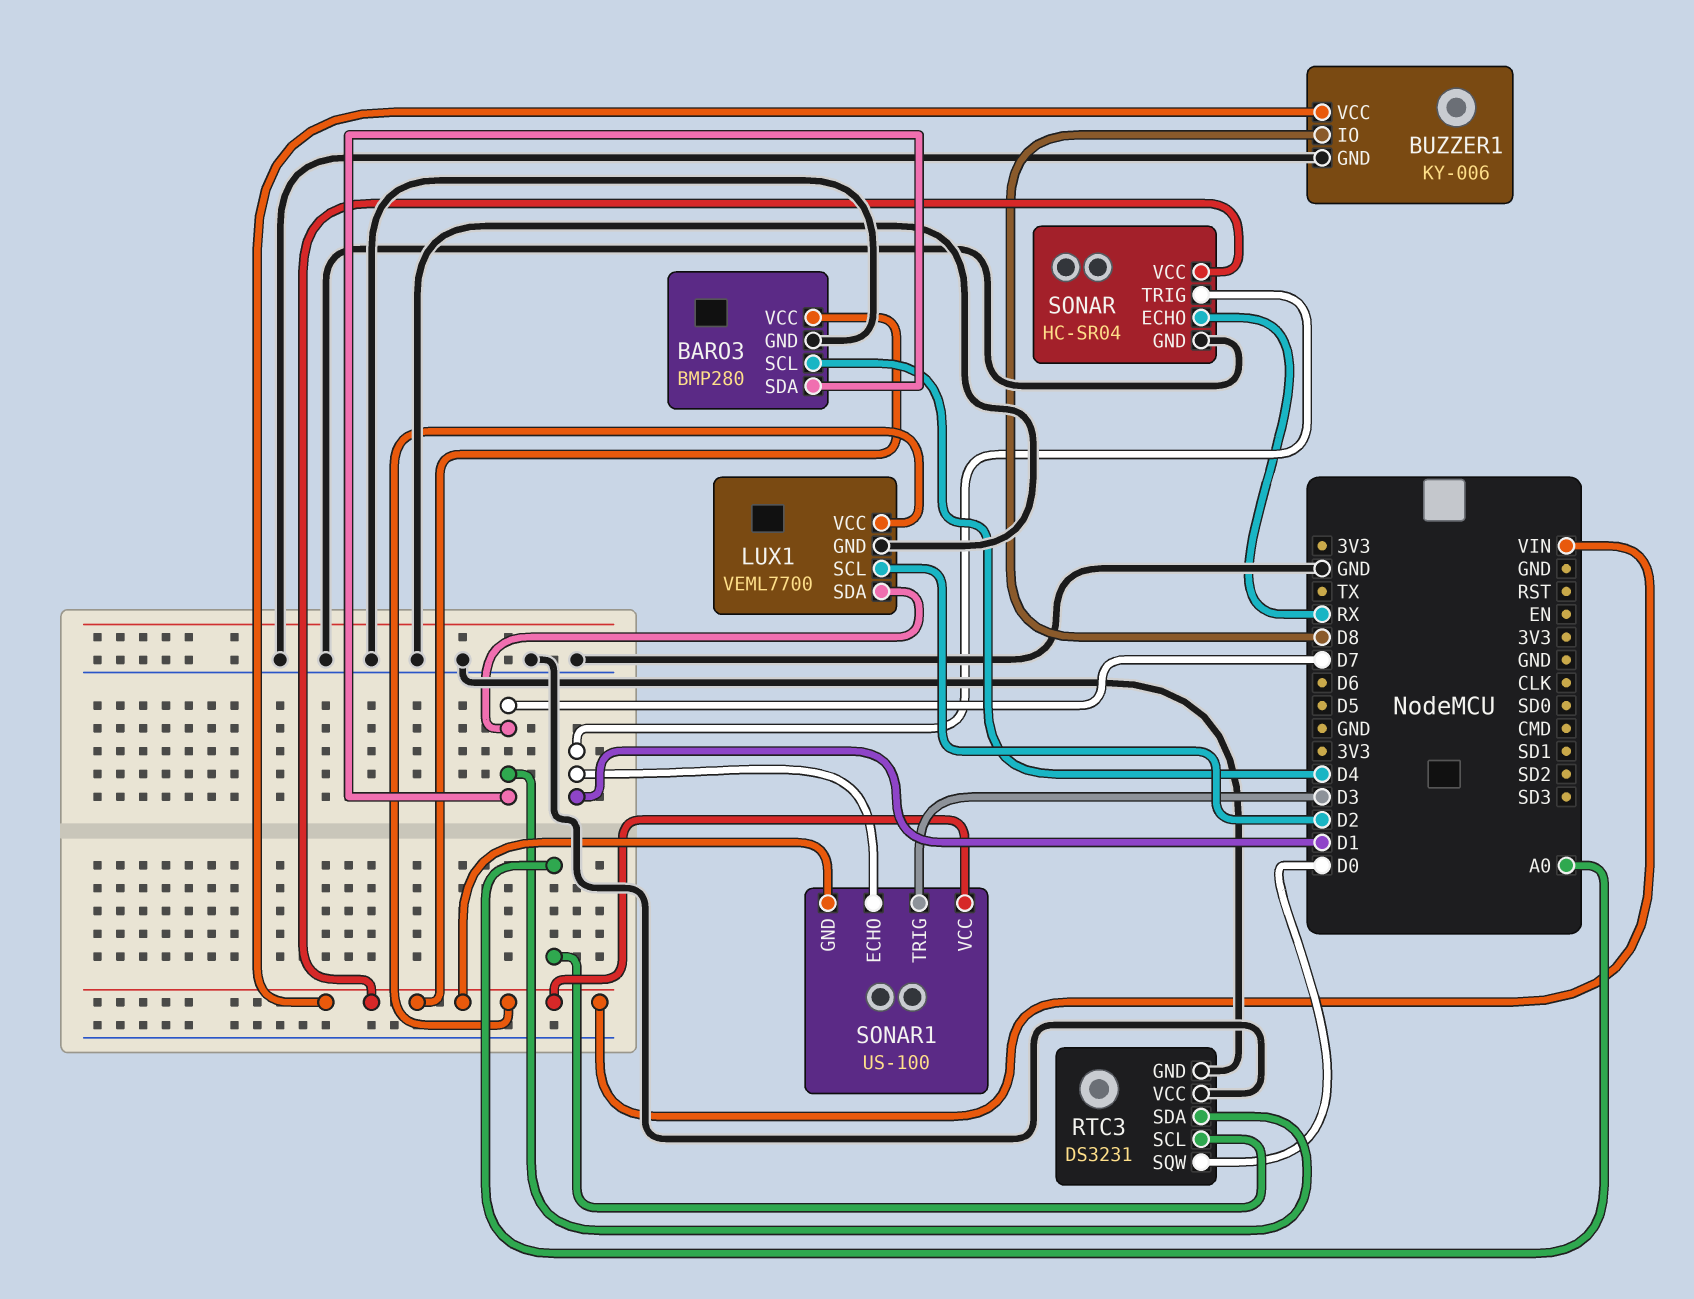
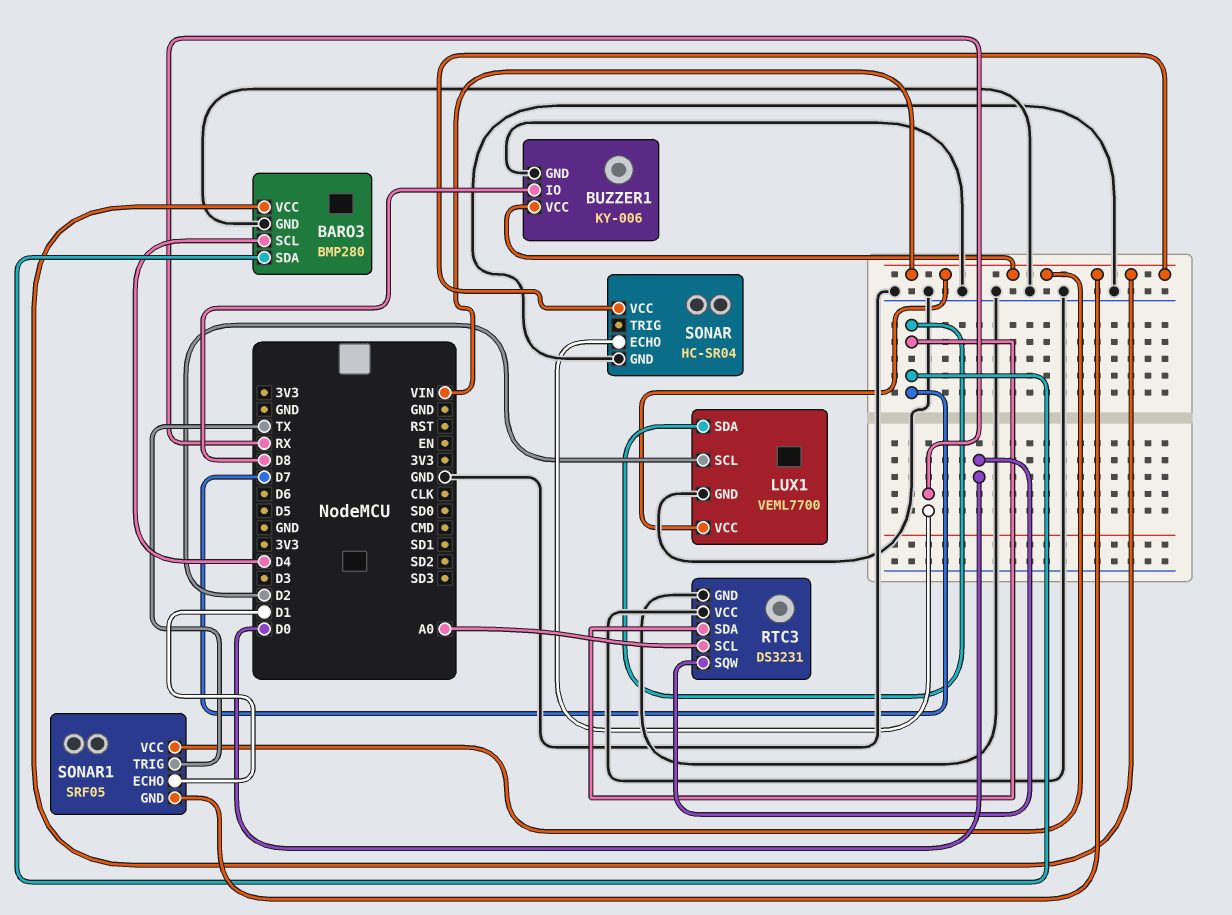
SONAR pin TRIG: D1 -> none
SONAR1: US-100 -> SRF05
SONAR1 pin TRIG: D3 -> TX

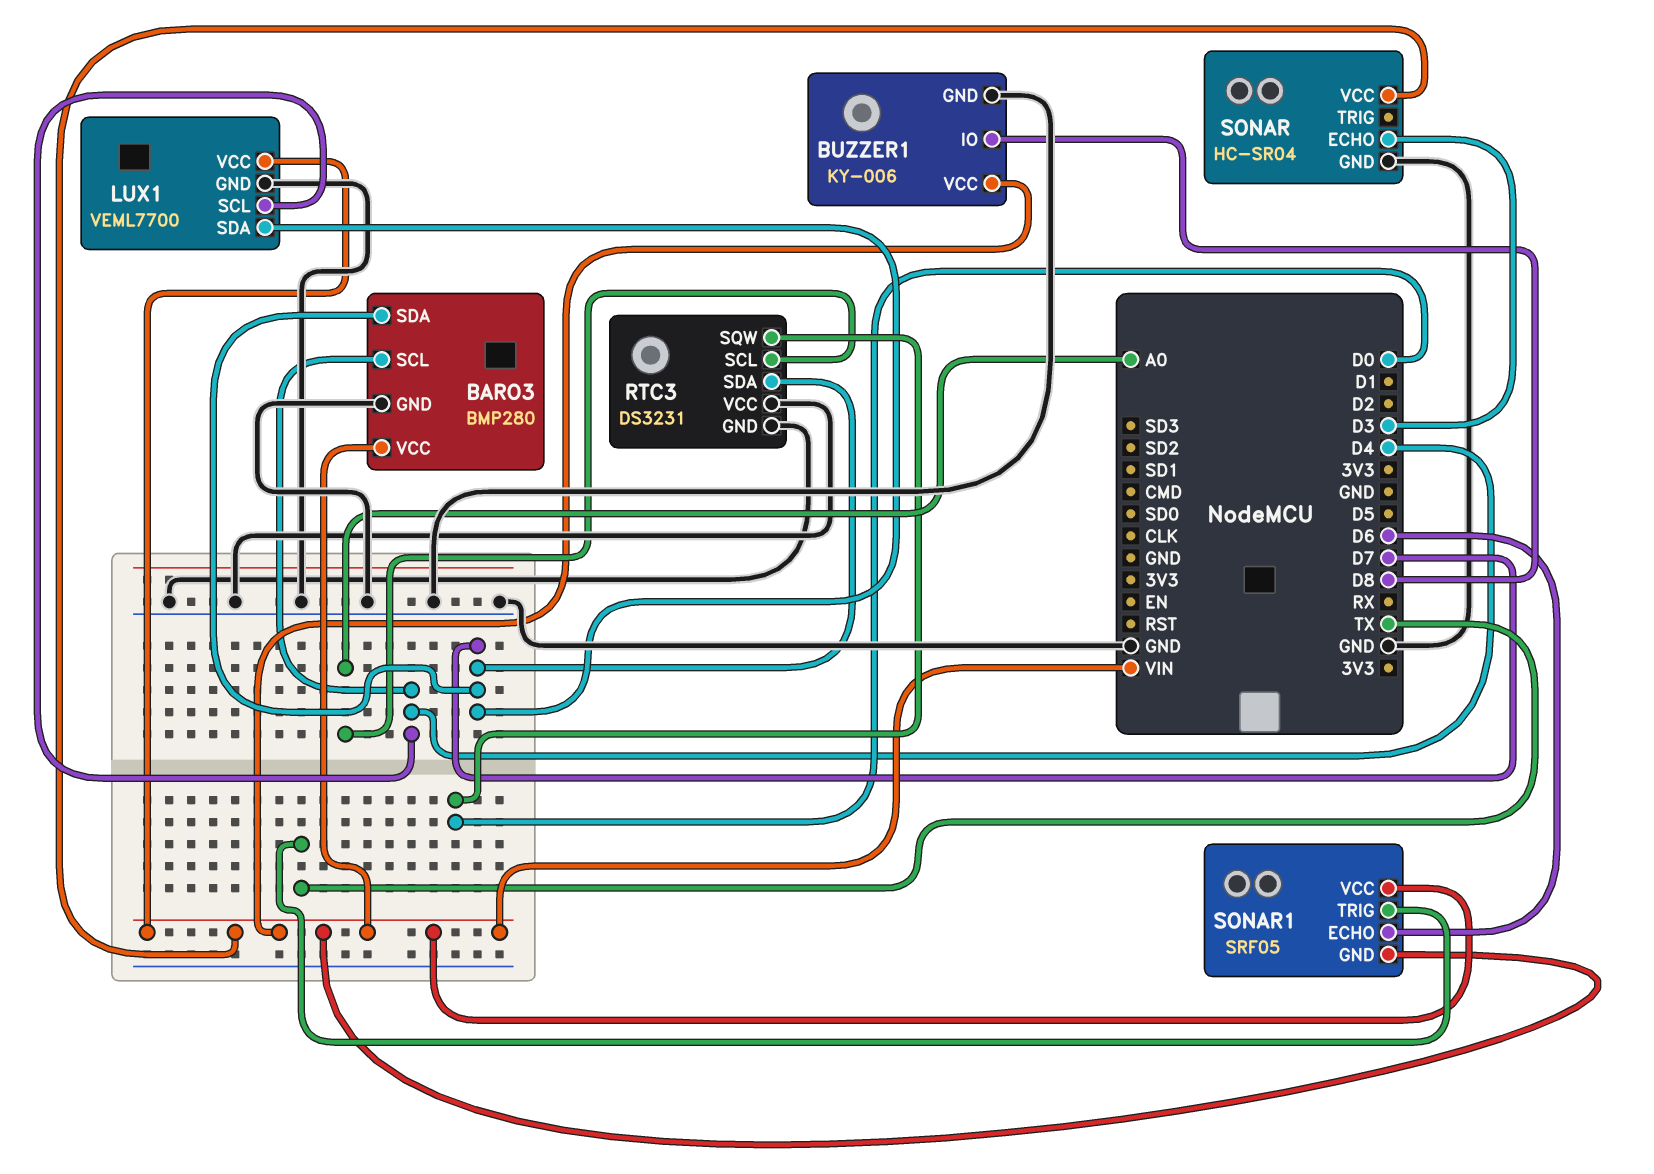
LUX1 pin SCL: D2 -> D4
SONAR pin ECHO: RX -> D3
SONAR1 pin ECHO: D1 -> D6

